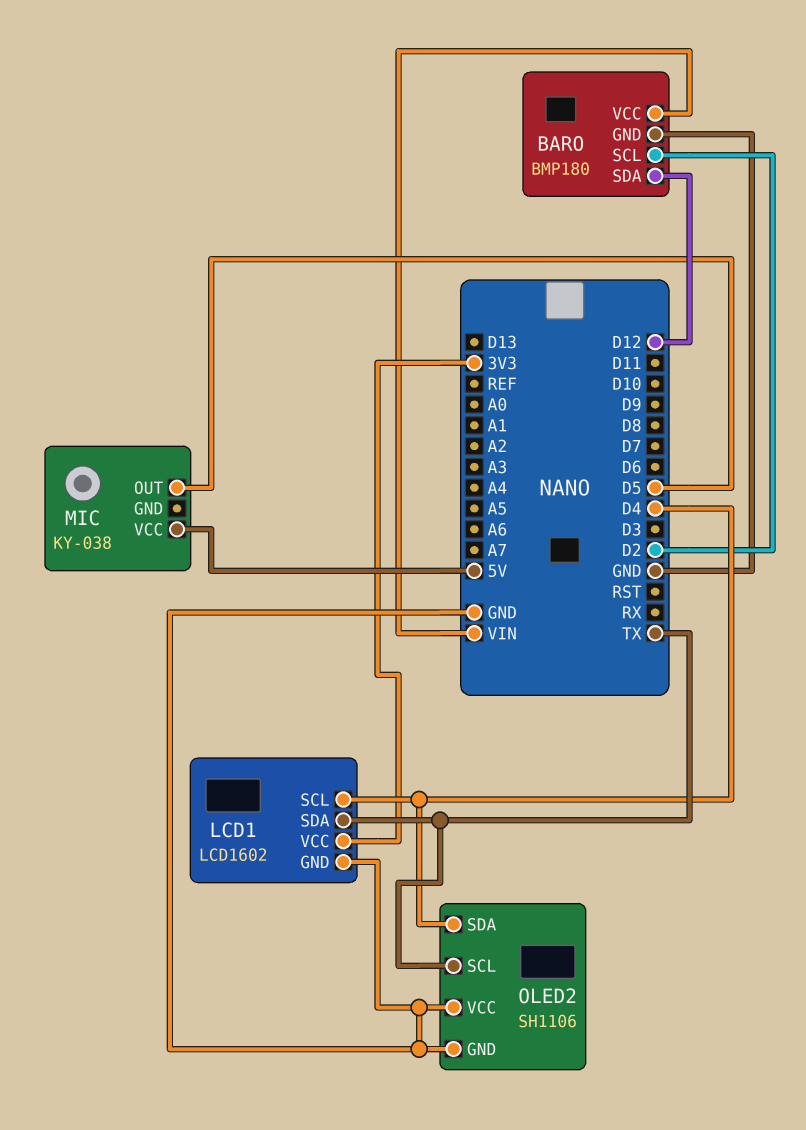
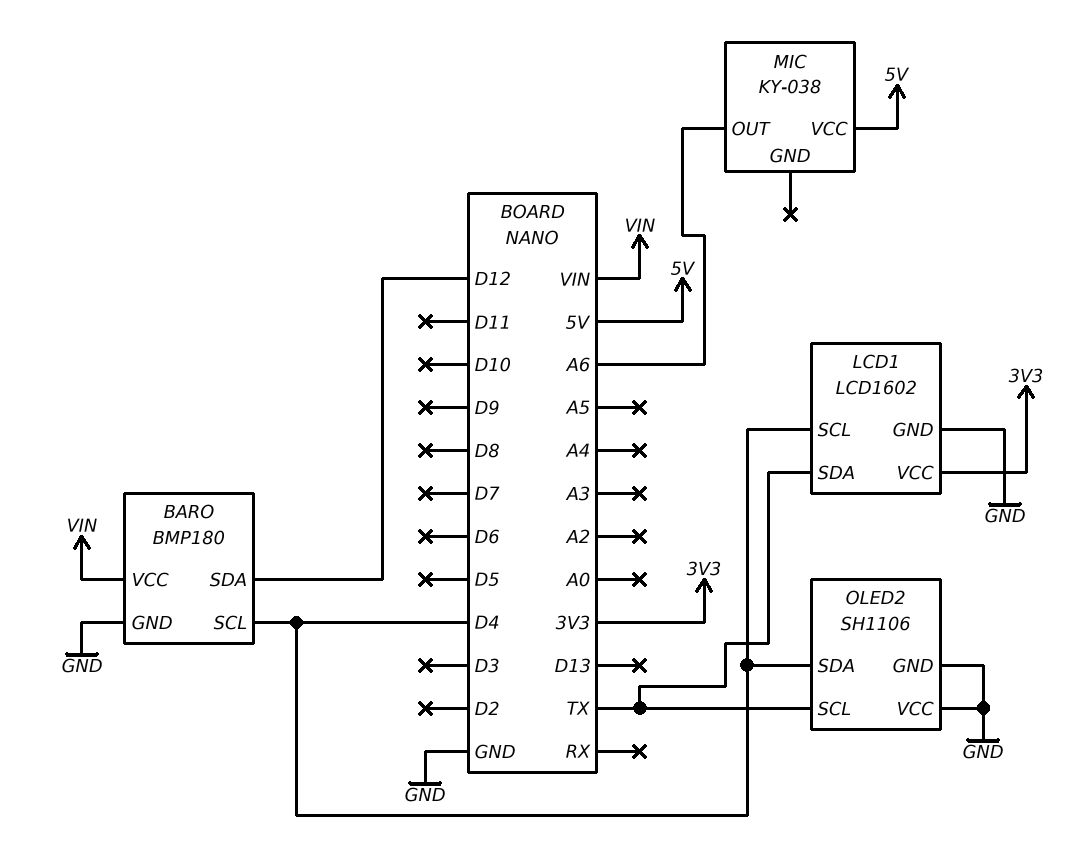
BARO pin SCL: D2 -> D4
MIC pin OUT: D5 -> A6

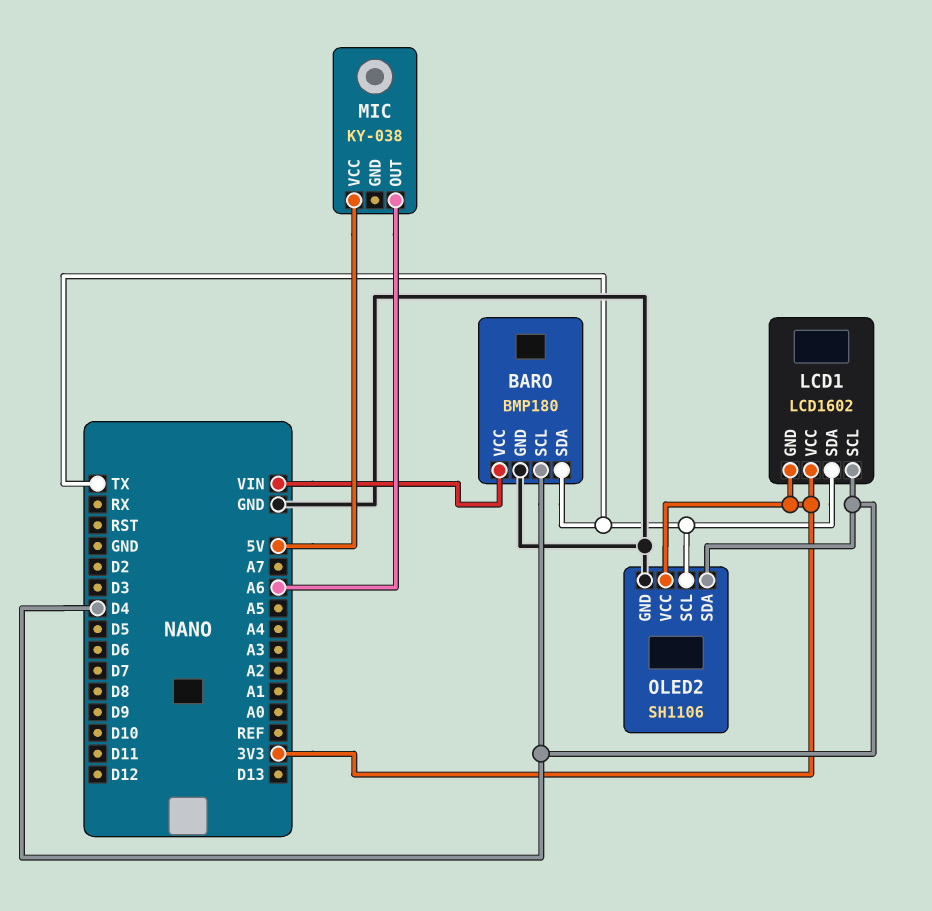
BARO pin SDA: D12 -> TX
LCD1 pin GND: GND -> 3V3
OLED2 pin VCC: GND -> 3V3

